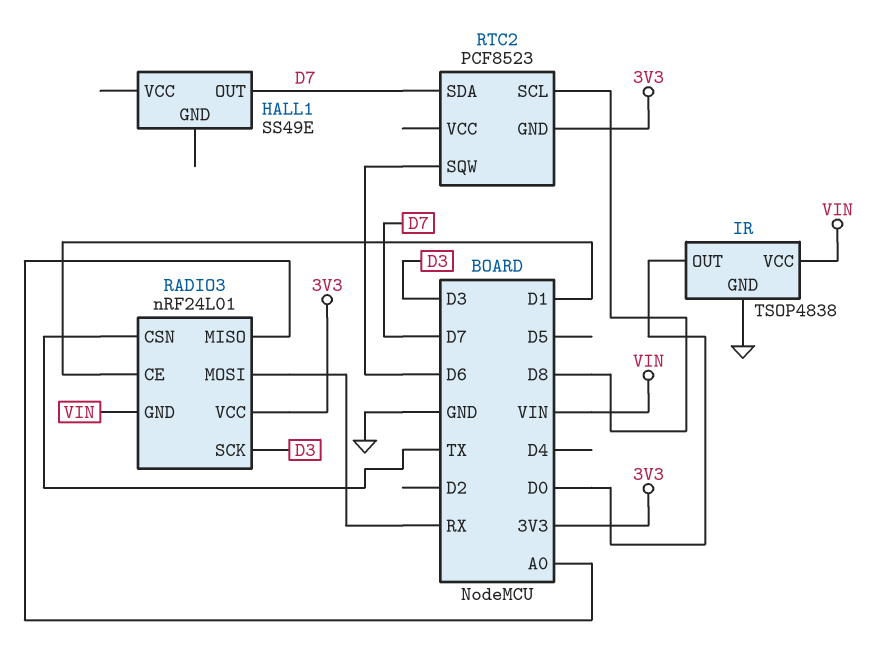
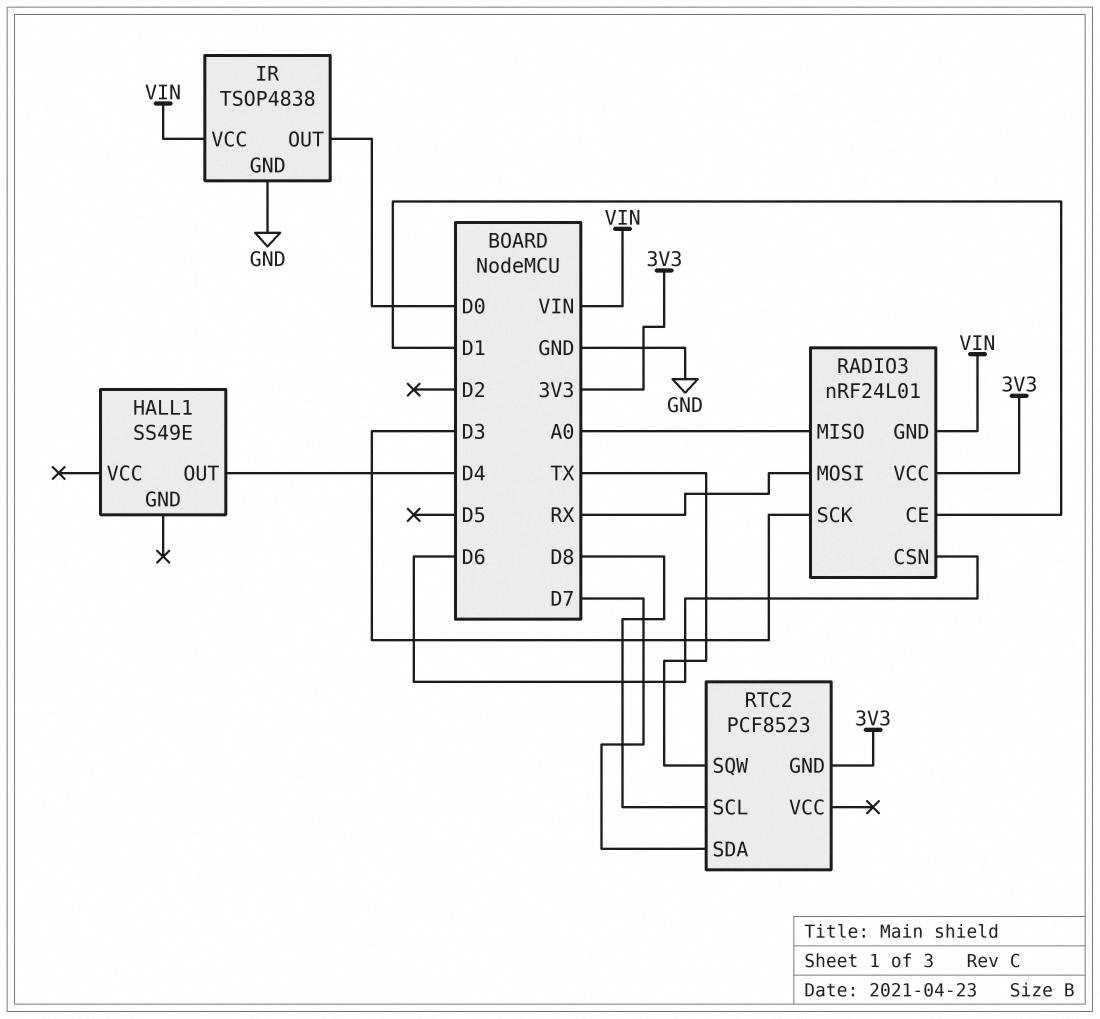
HALL1 pin OUT: D7 -> D4
RADIO3 pin CSN: TX -> D6
RTC2 pin SQW: D6 -> TX

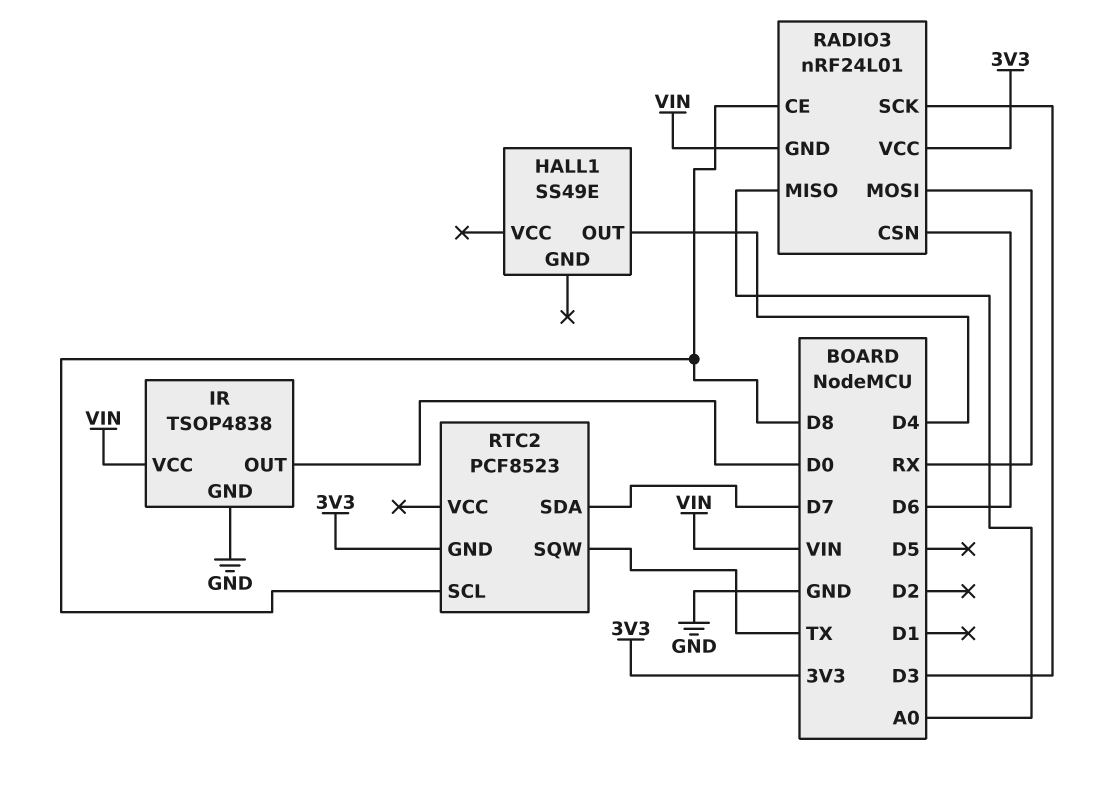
RADIO3 pin CE: D1 -> D8

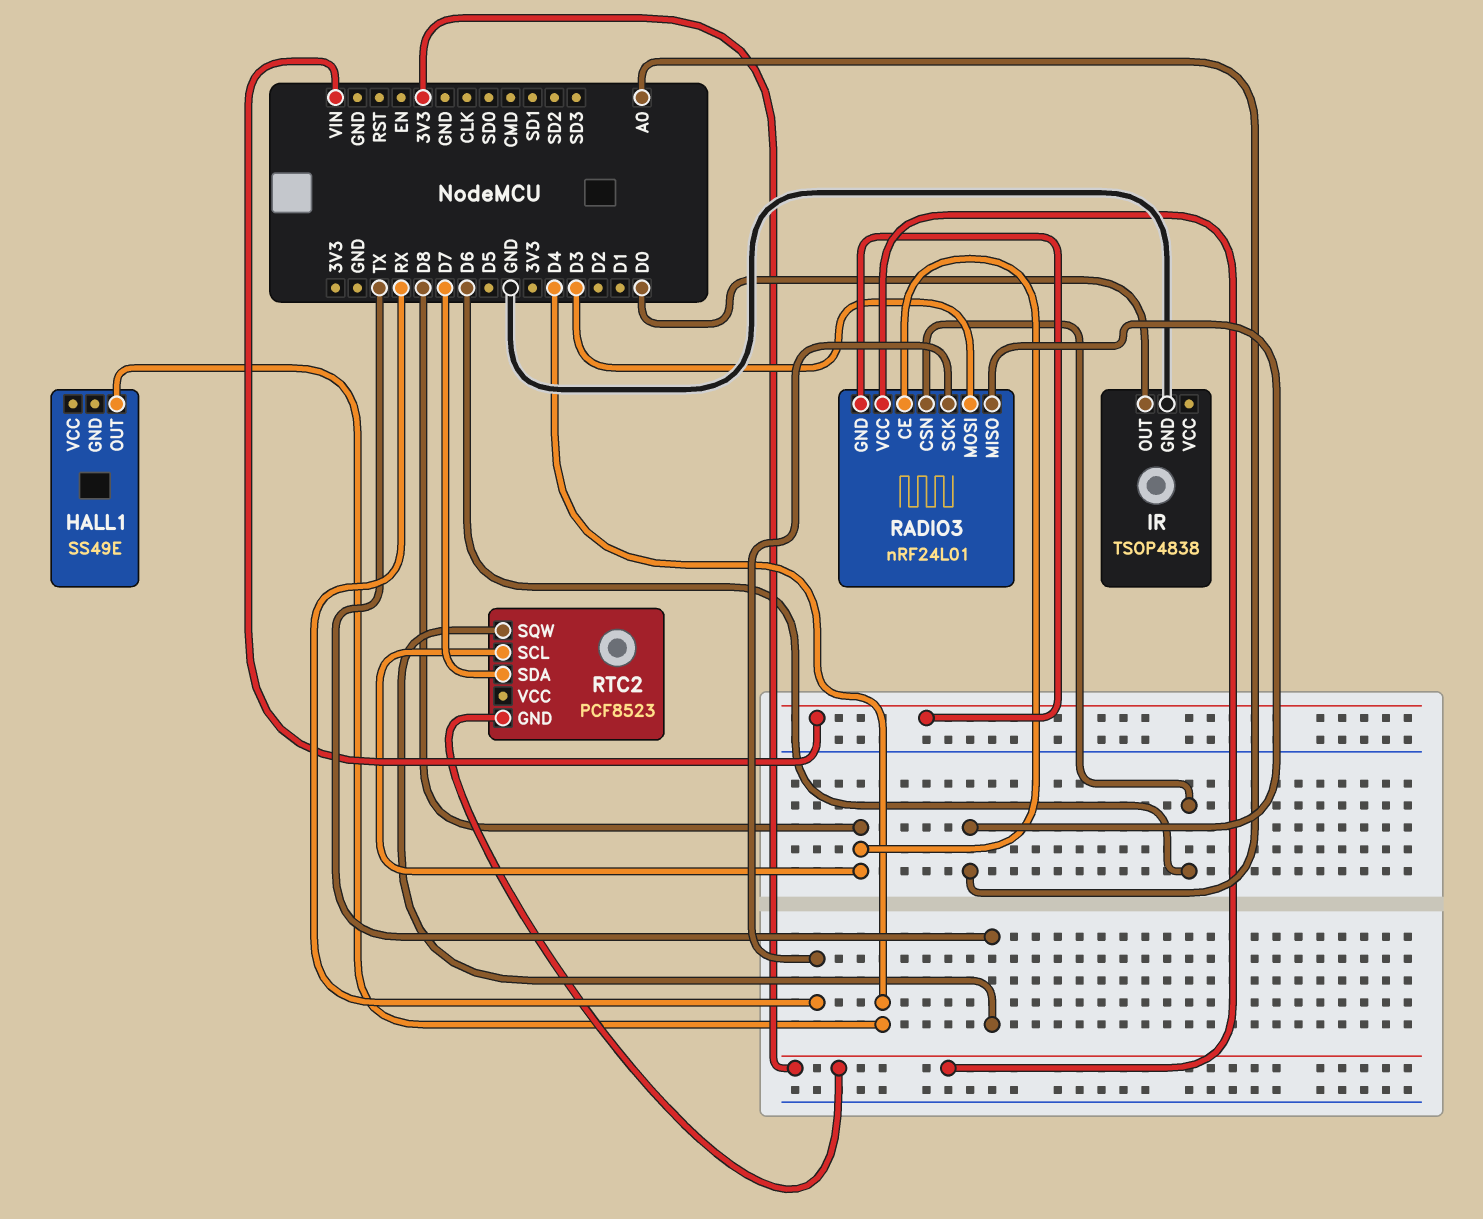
IR pin VCC: VIN -> none
RADIO3 pin MOSI: RX -> D3
RADIO3 pin SCK: D3 -> RX

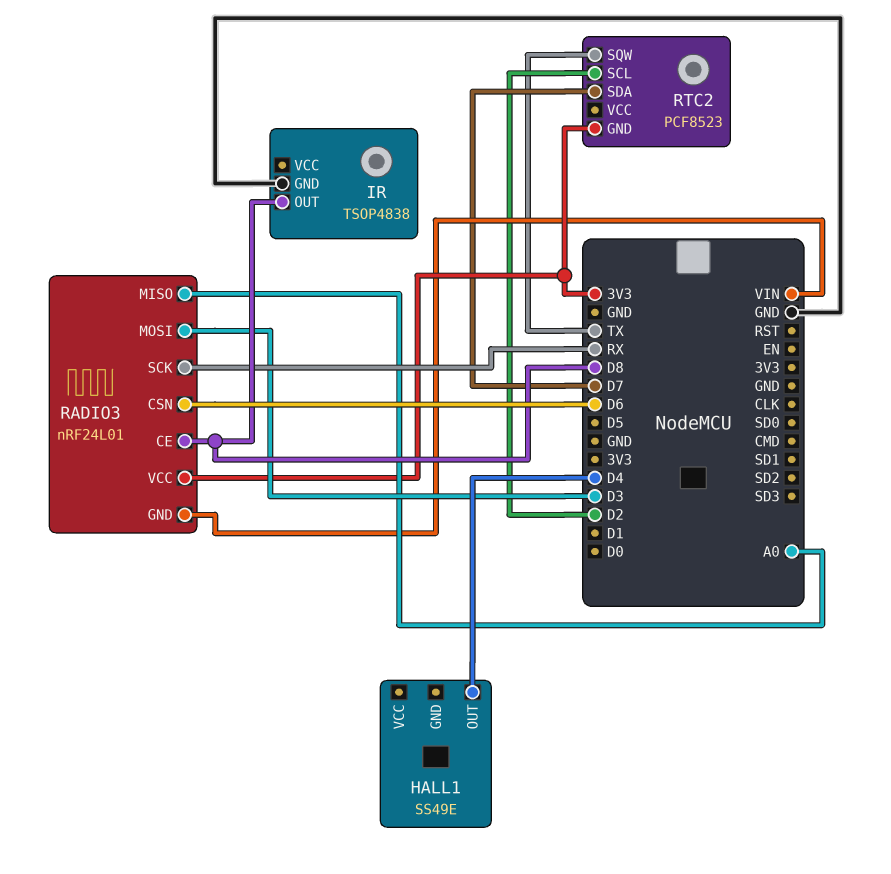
IR pin OUT: D0 -> D8
RTC2 pin SCL: D8 -> D2

